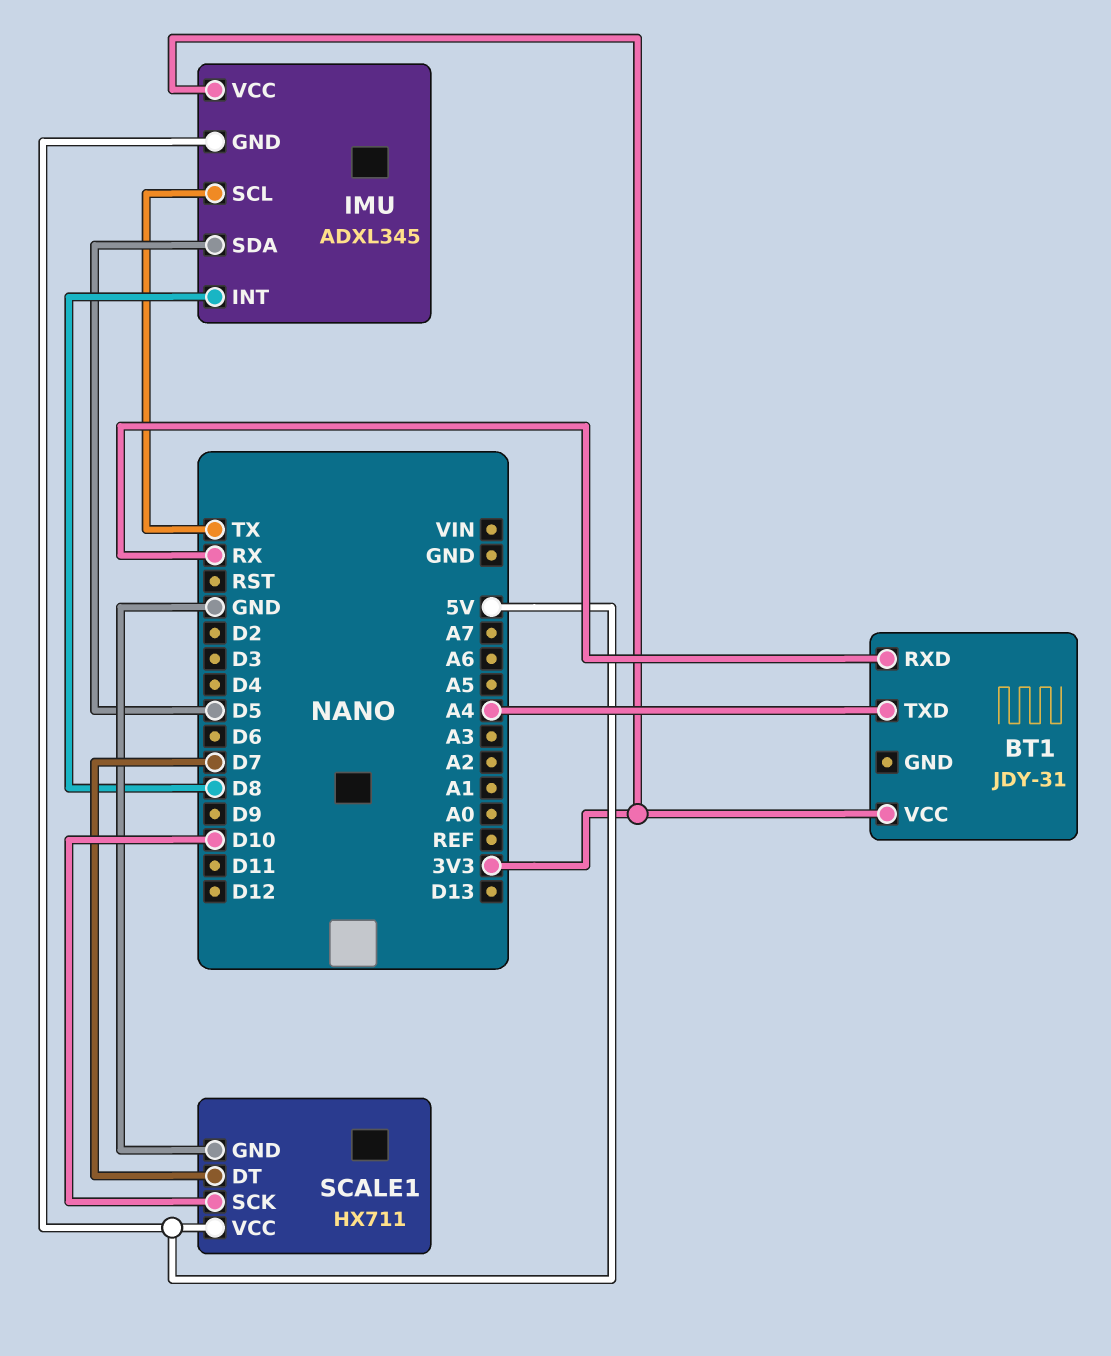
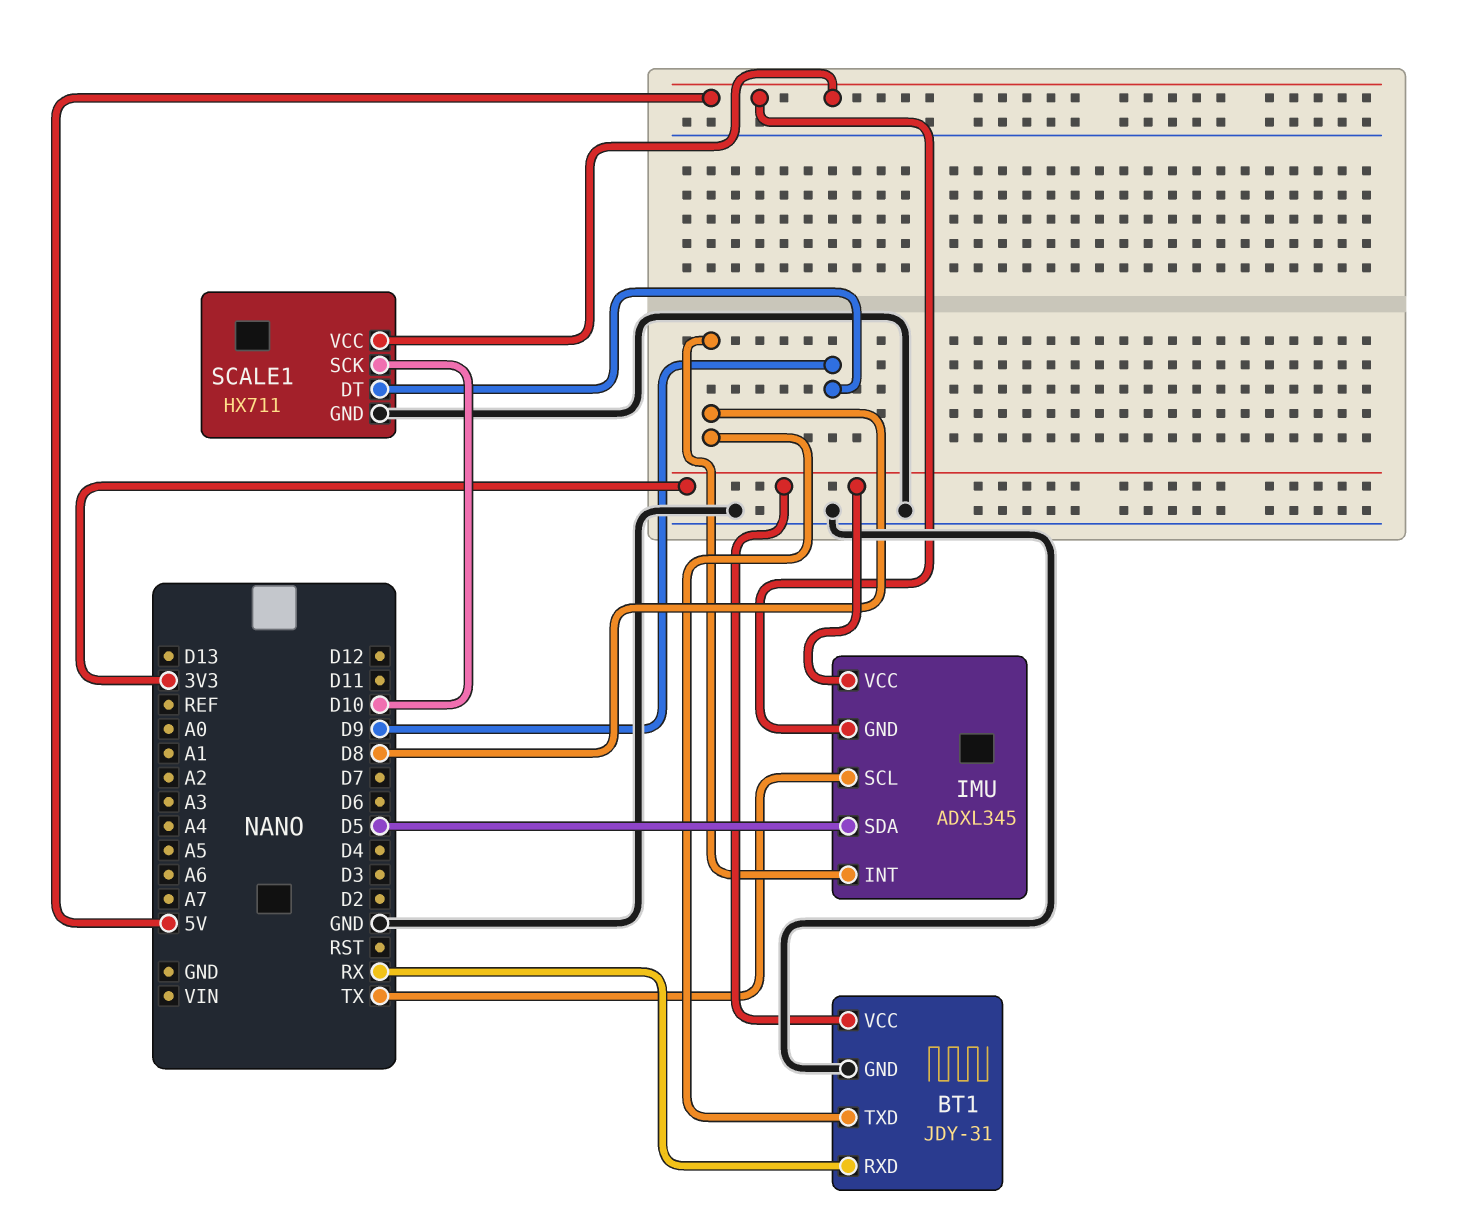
BT1 pin GND: none -> GND
BT1 pin TXD: A4 -> D8
SCALE1 pin DT: D7 -> D9

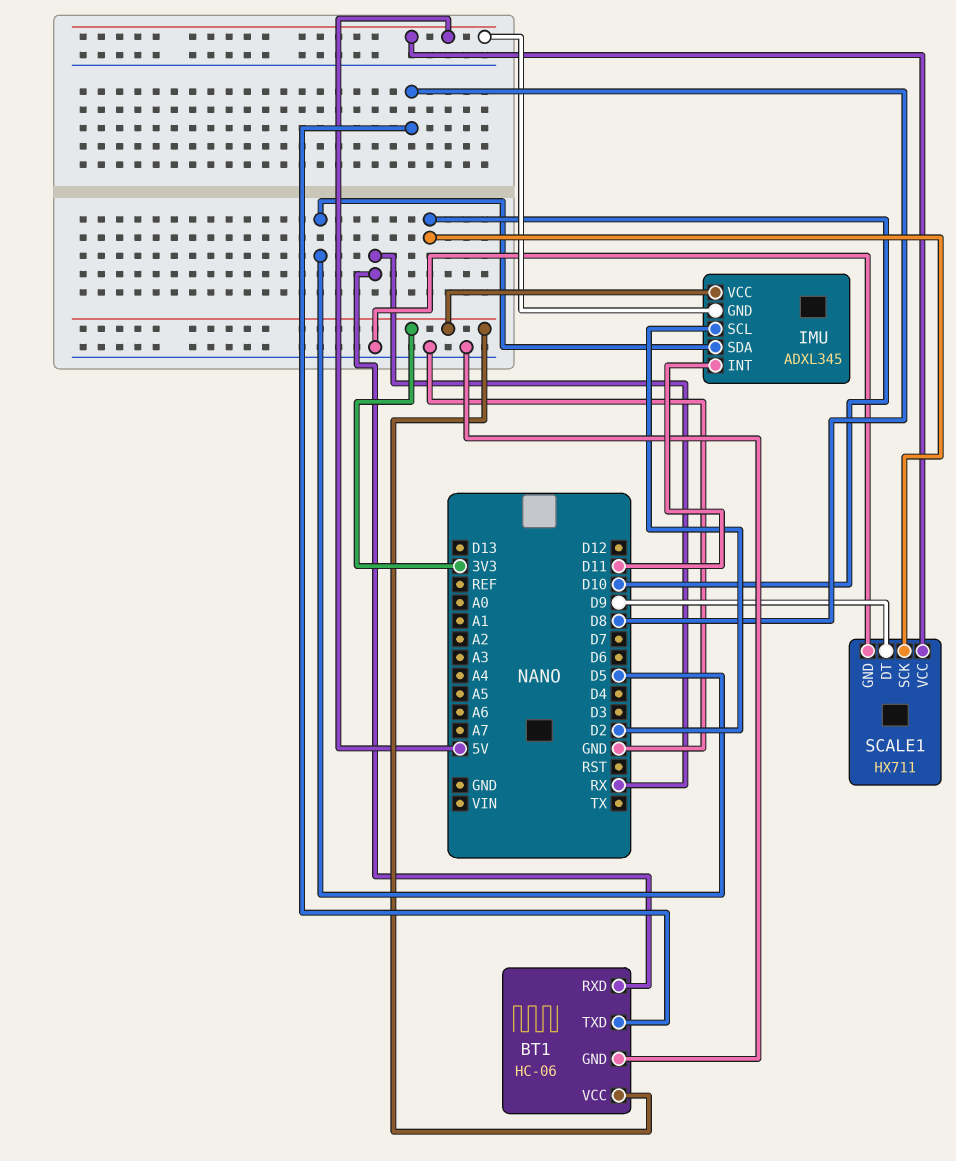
BT1: JDY-31 -> HC-06
IMU pin INT: D8 -> D11
IMU pin SCL: TX -> D2

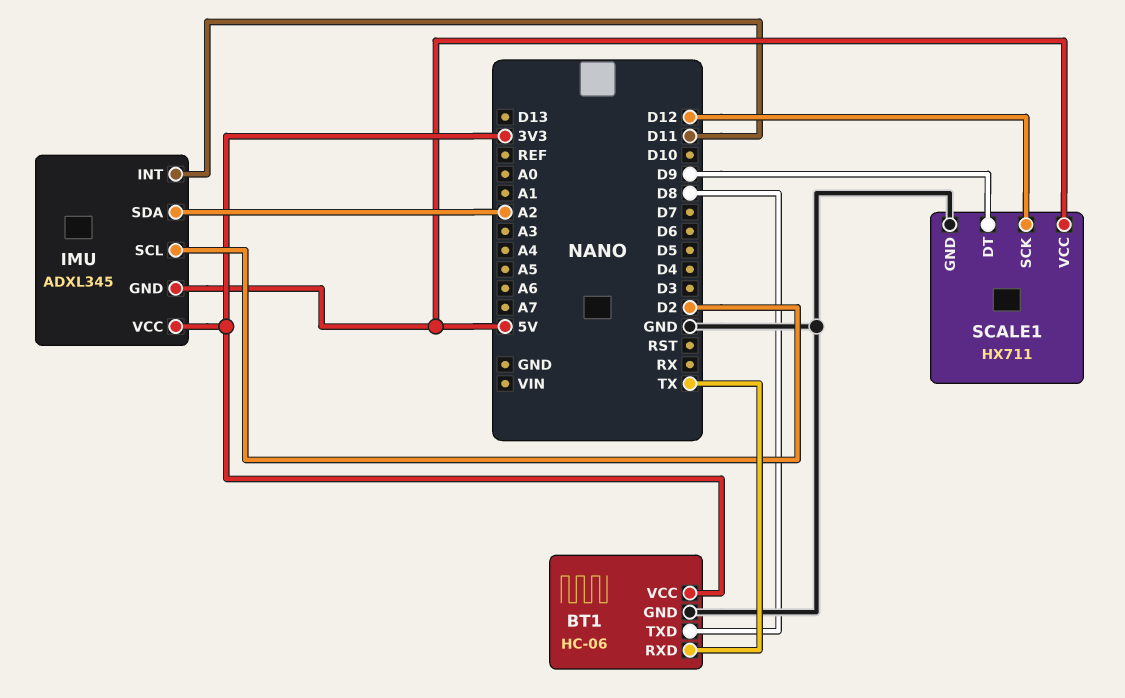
BT1 pin RXD: RX -> TX
IMU pin SDA: D5 -> A2
SCALE1 pin SCK: D10 -> D12

